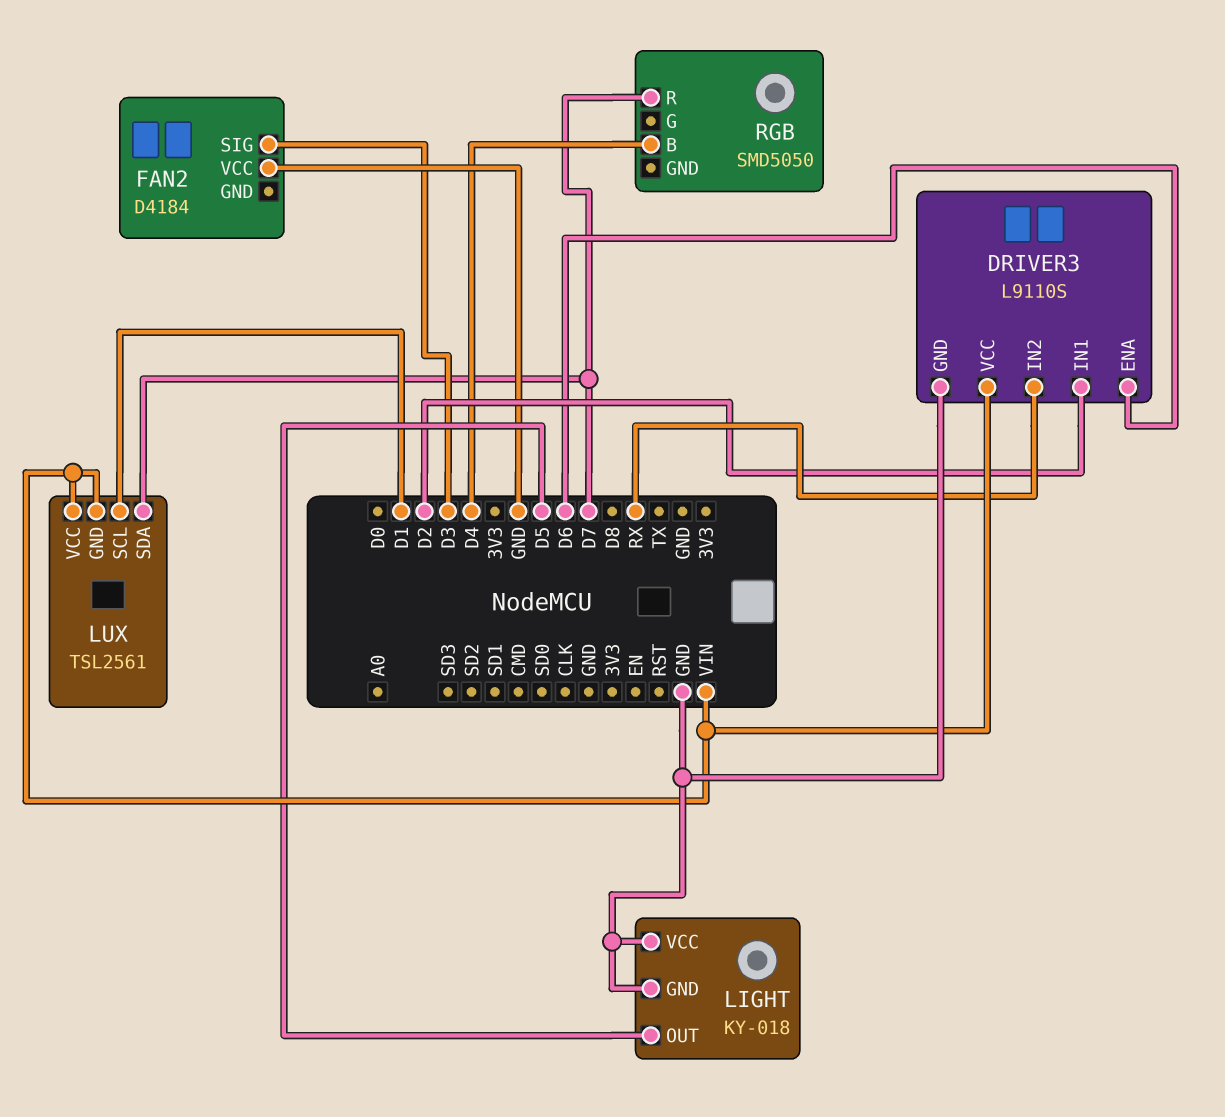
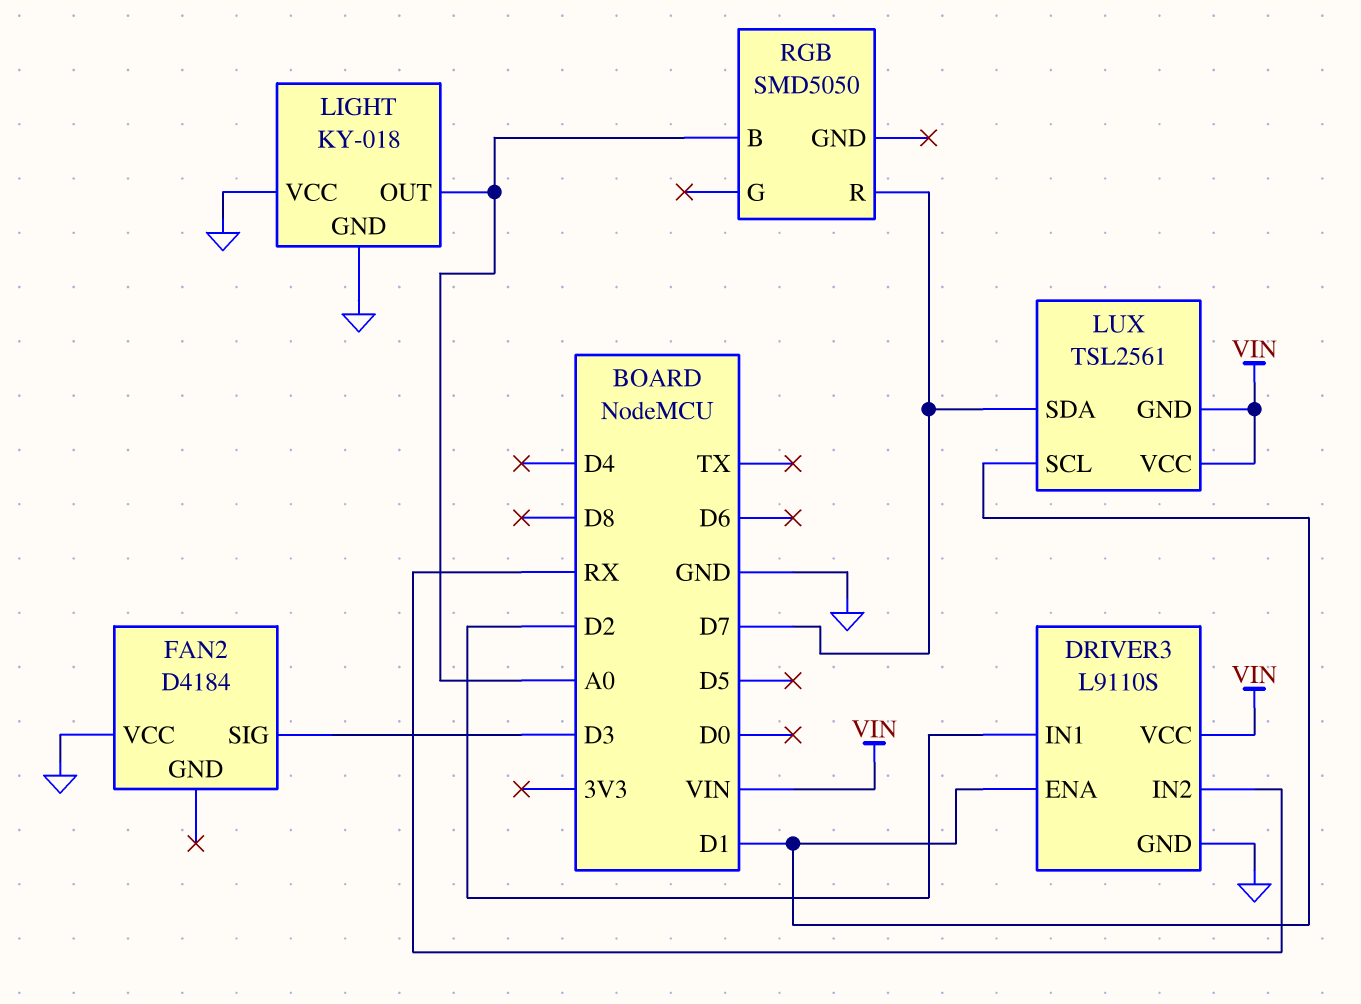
DRIVER3 pin ENA: D6 -> D1
LIGHT pin OUT: D5 -> A0
RGB pin B: D4 -> A0

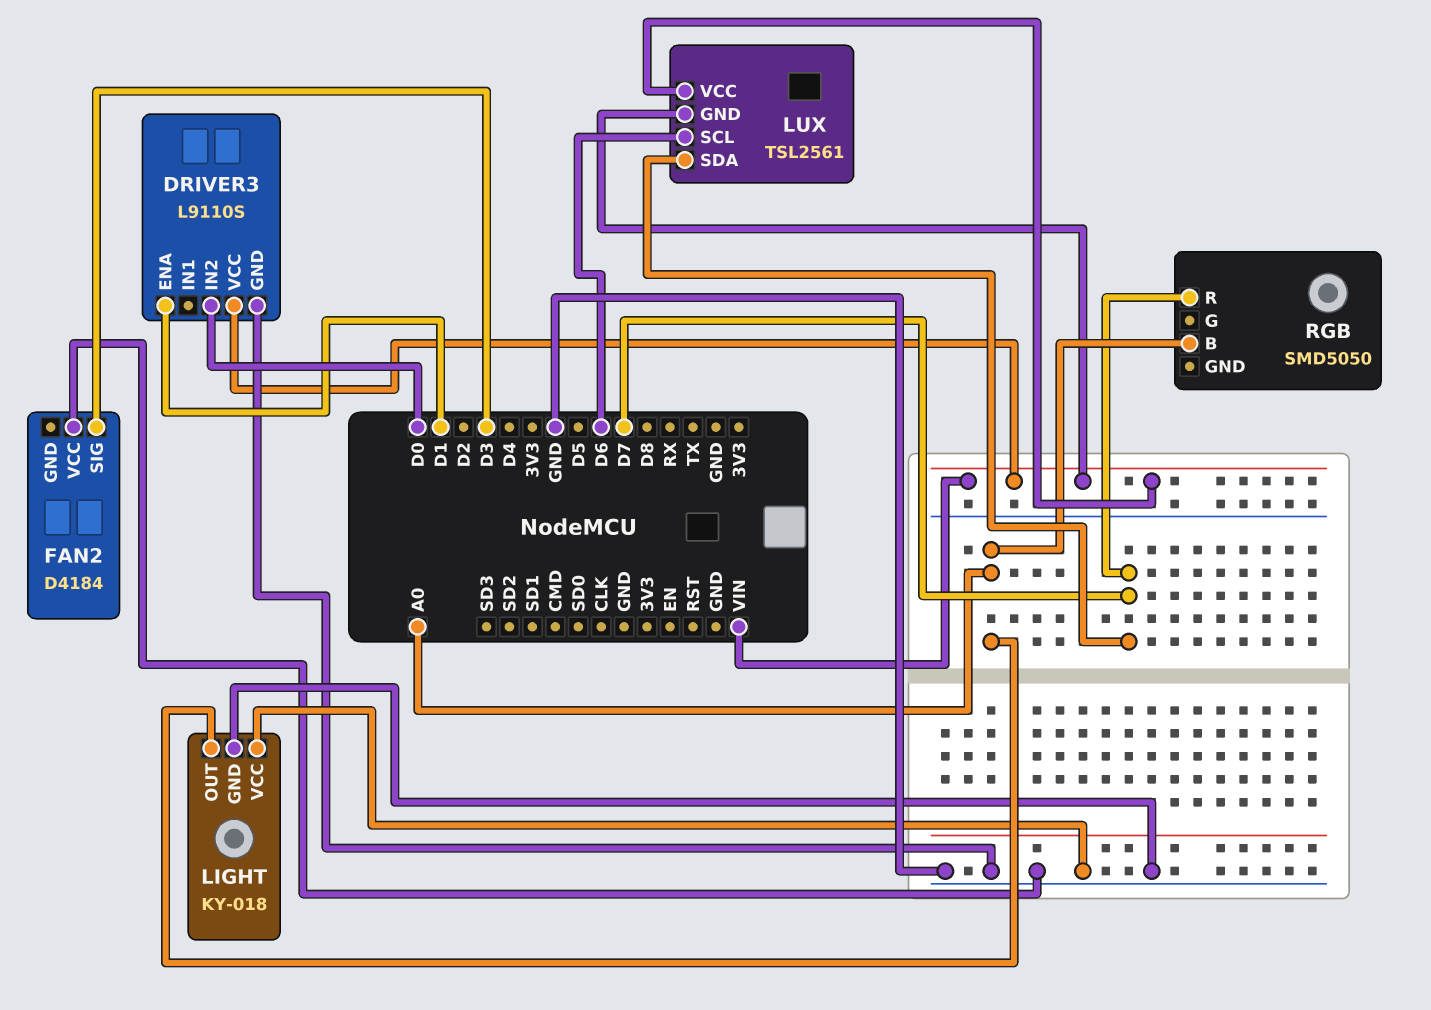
DRIVER3 pin IN1: D2 -> none
DRIVER3 pin IN2: RX -> D0
LUX pin SCL: D1 -> D6

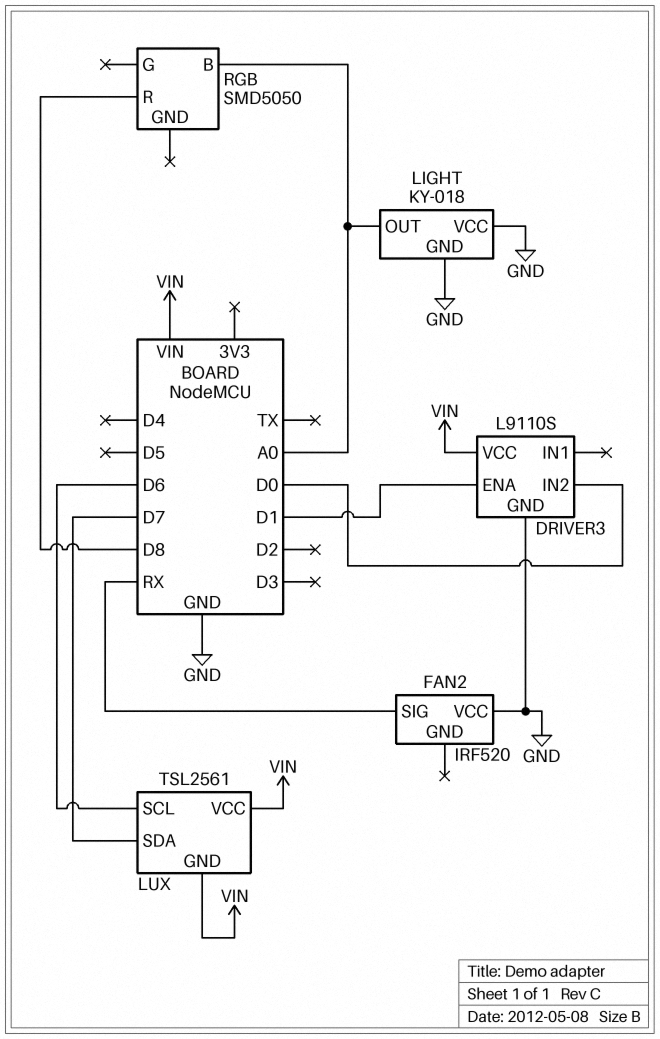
FAN2: D4184 -> IRF520
FAN2 pin SIG: D3 -> RX
RGB pin R: D7 -> D8

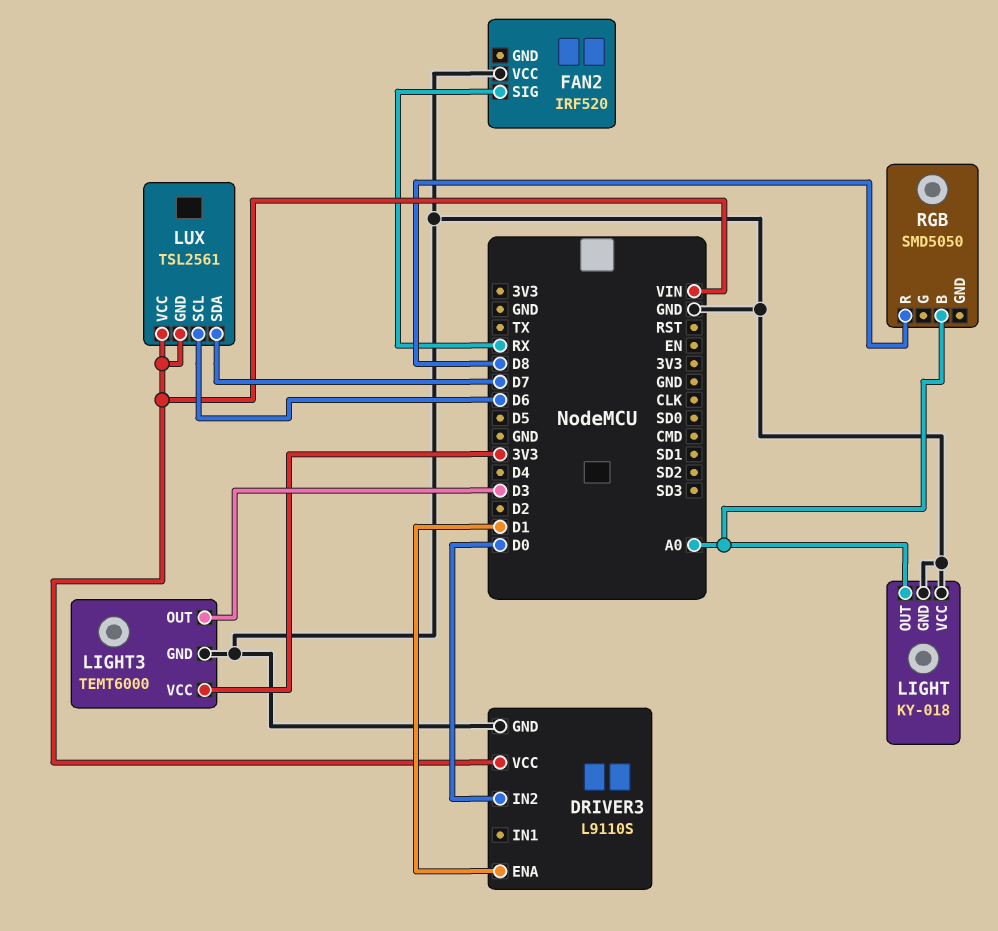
LIGHT3: none -> TEMT6000
LIGHT3 pin GND: none -> GND
LIGHT3 pin OUT: none -> D3
LIGHT3 pin VCC: none -> 3V3

